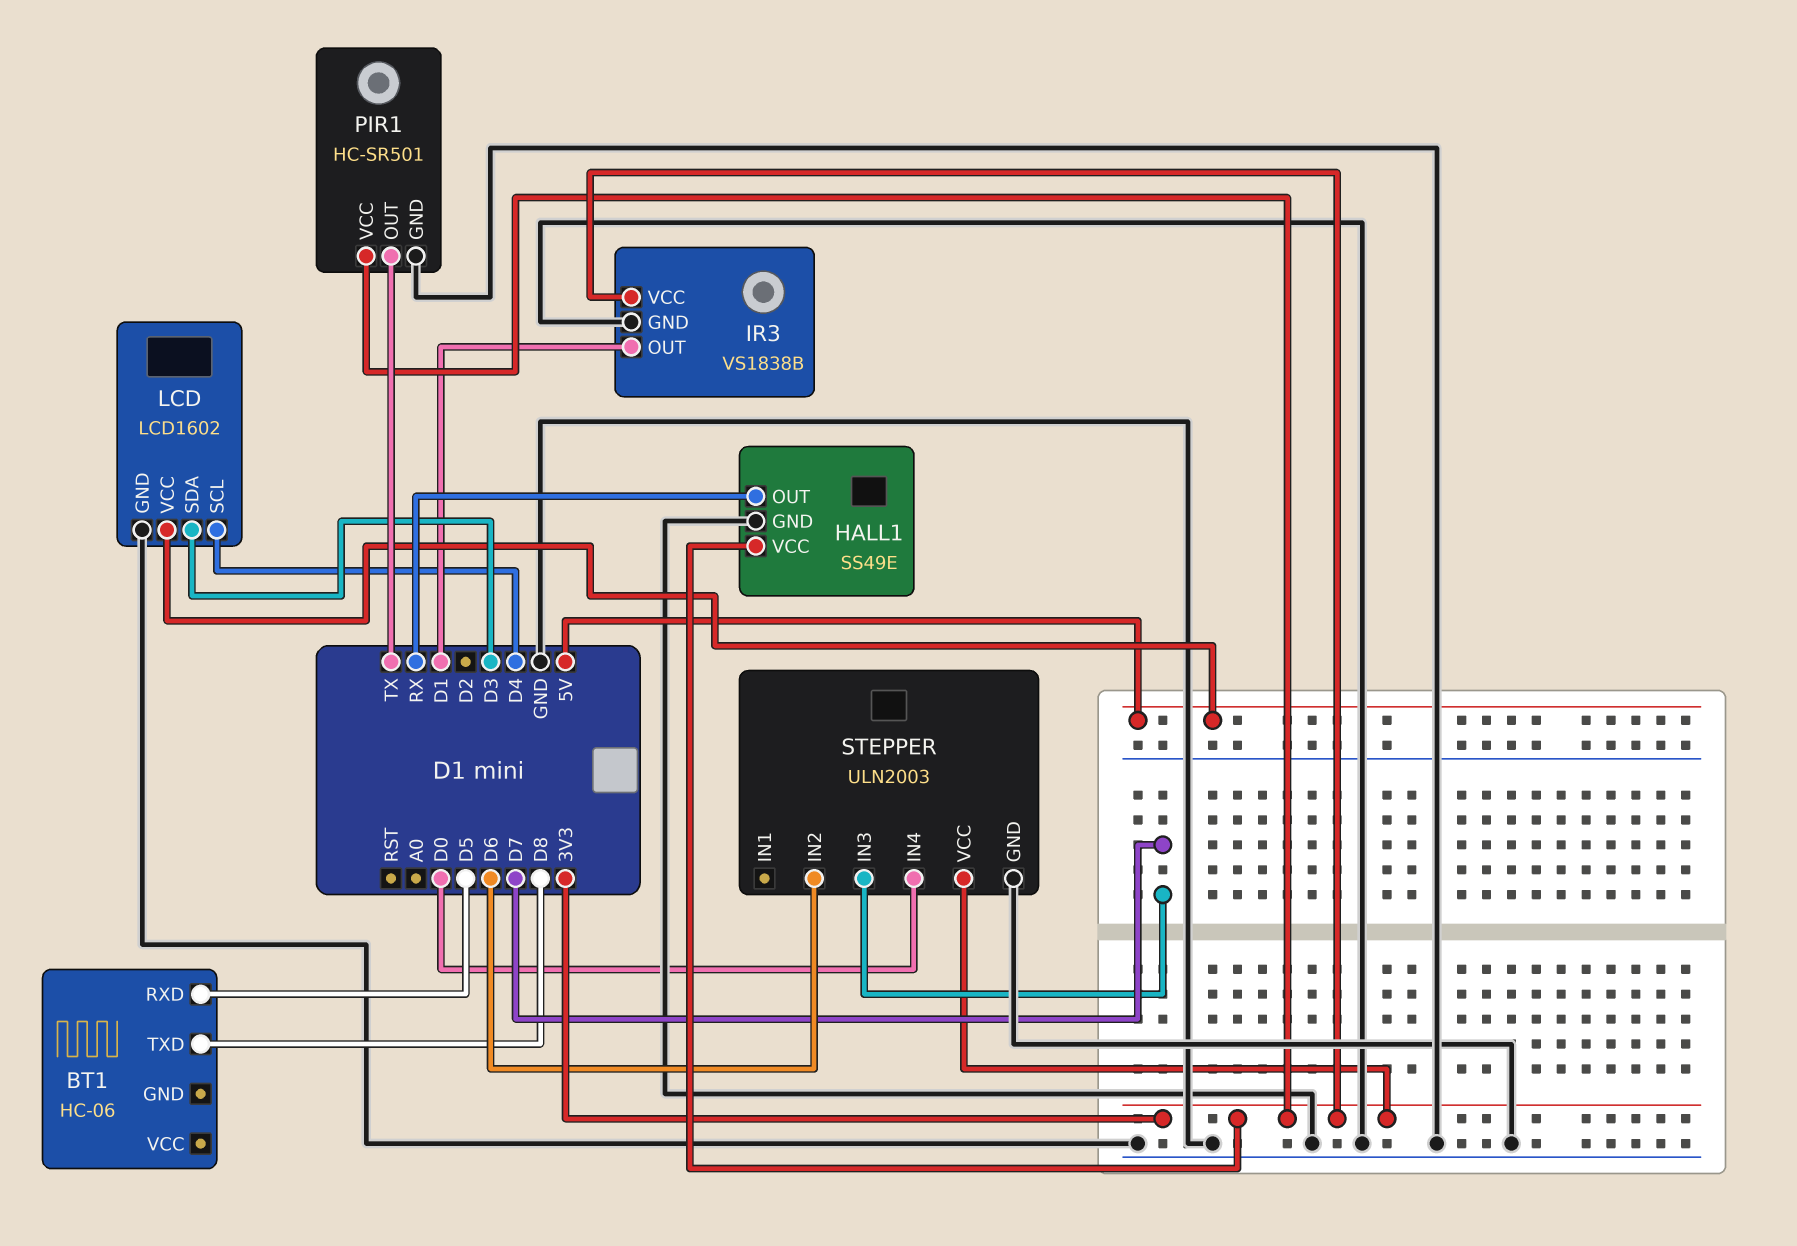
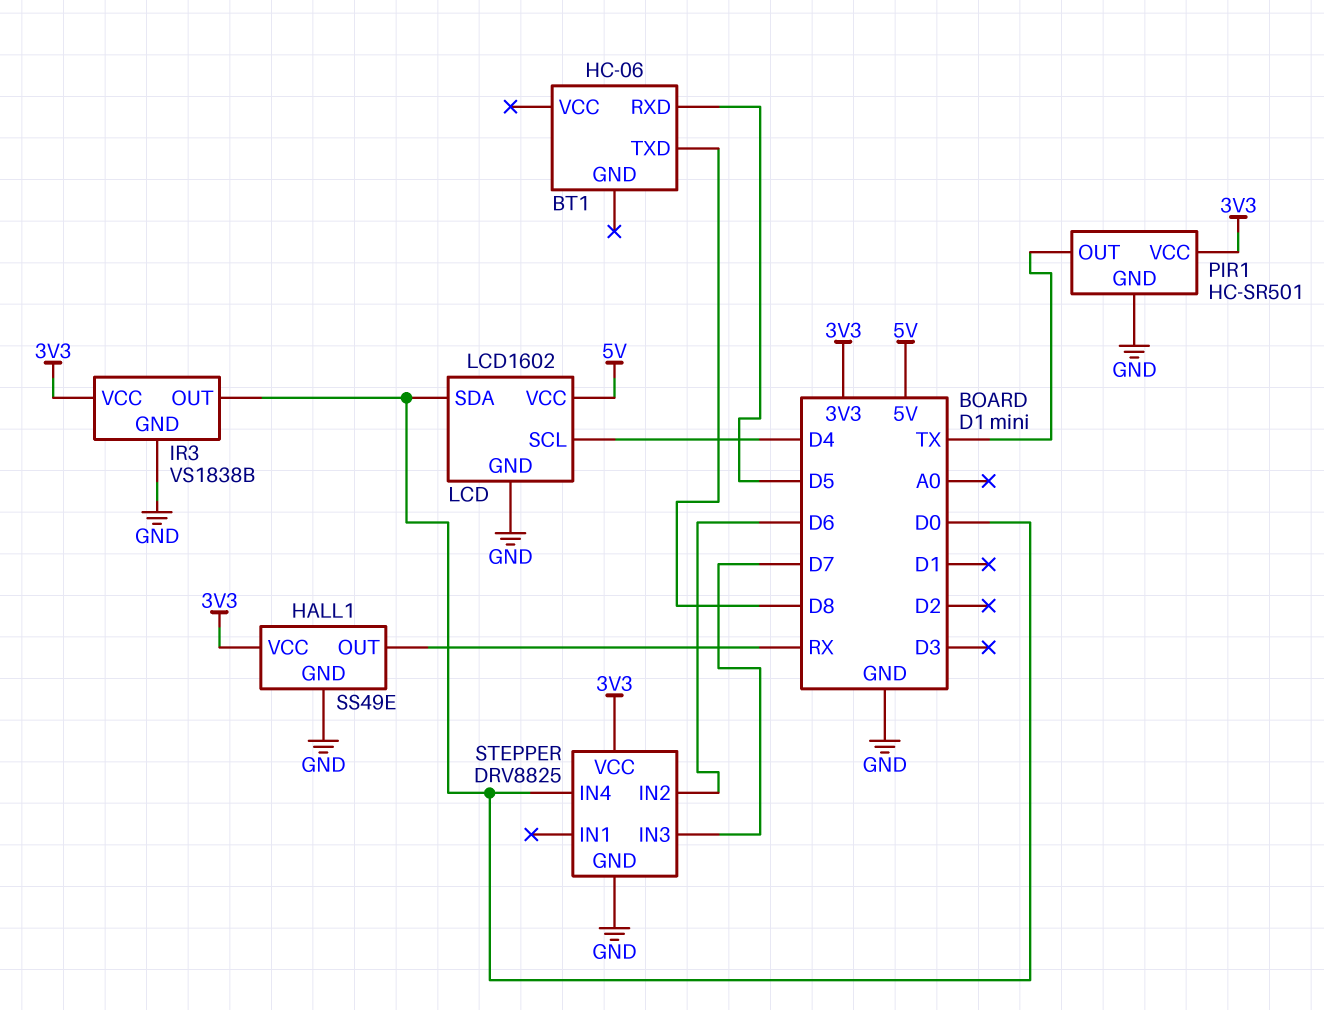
IR3 pin OUT: D1 -> D0
LCD pin SDA: D3 -> D0
STEPPER: ULN2003 -> DRV8825

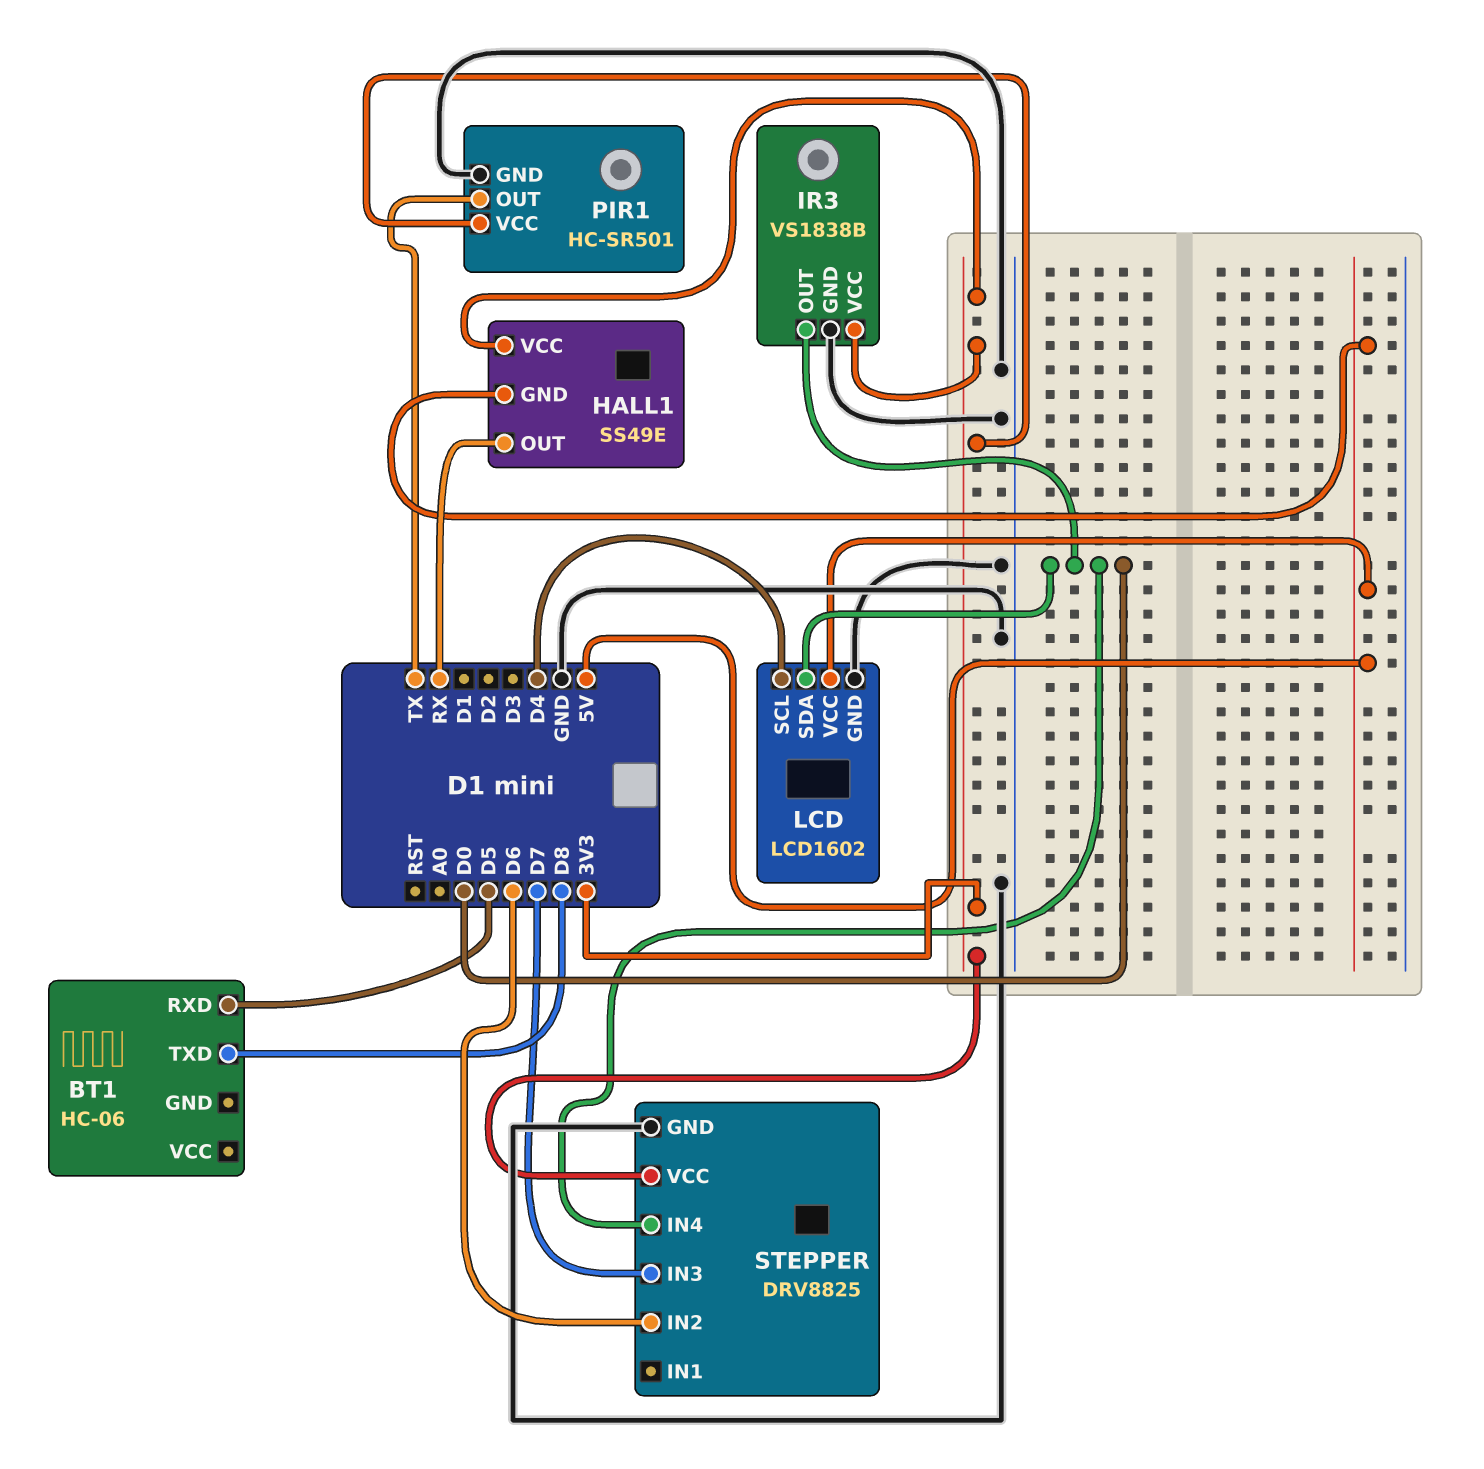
HALL1 pin GND: GND -> 5V

